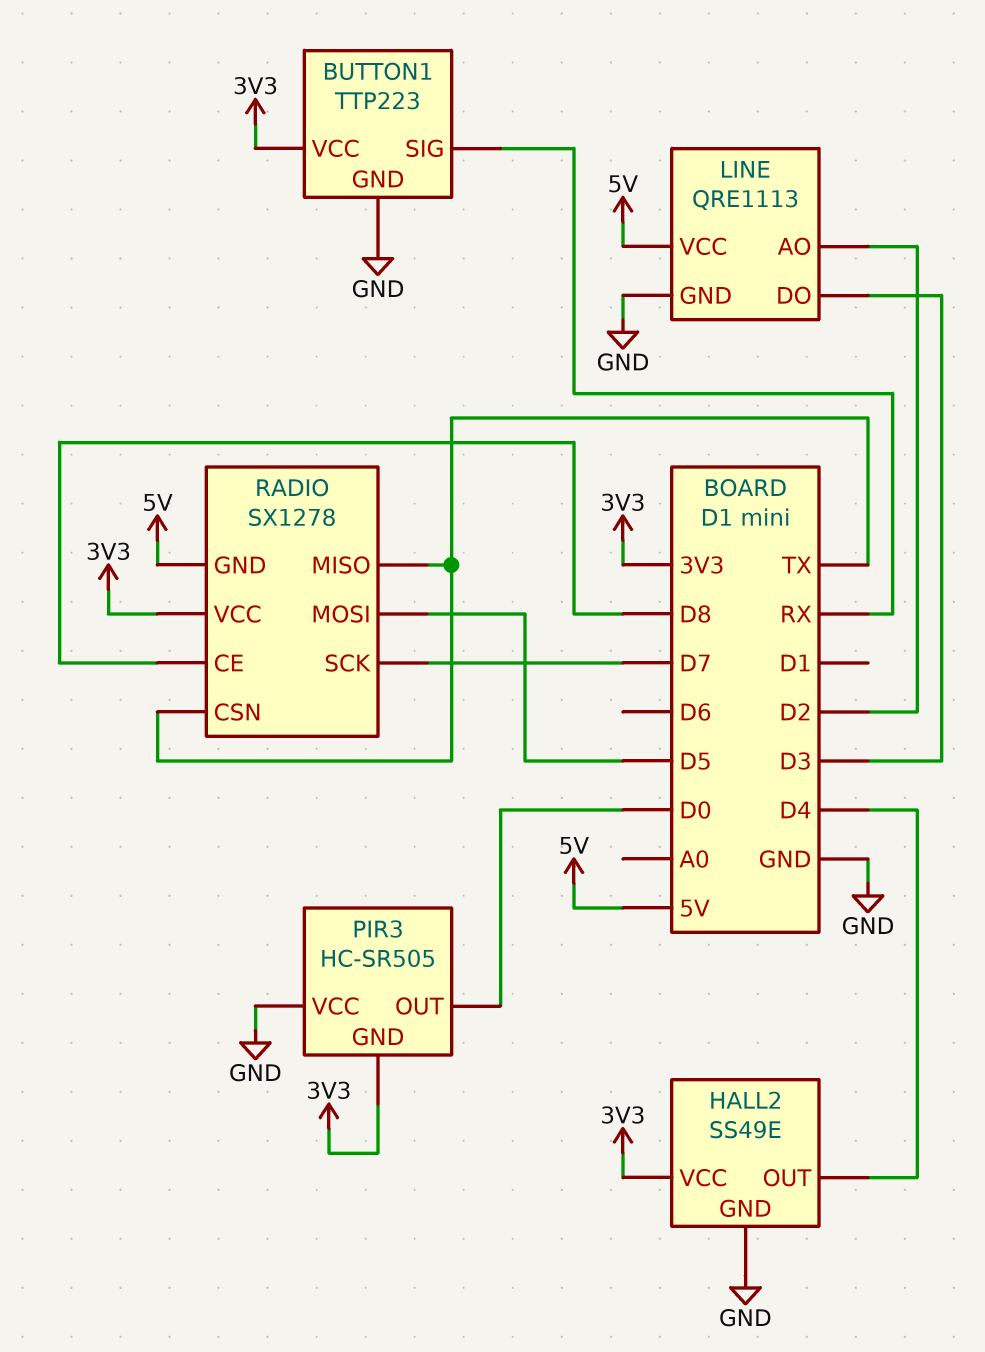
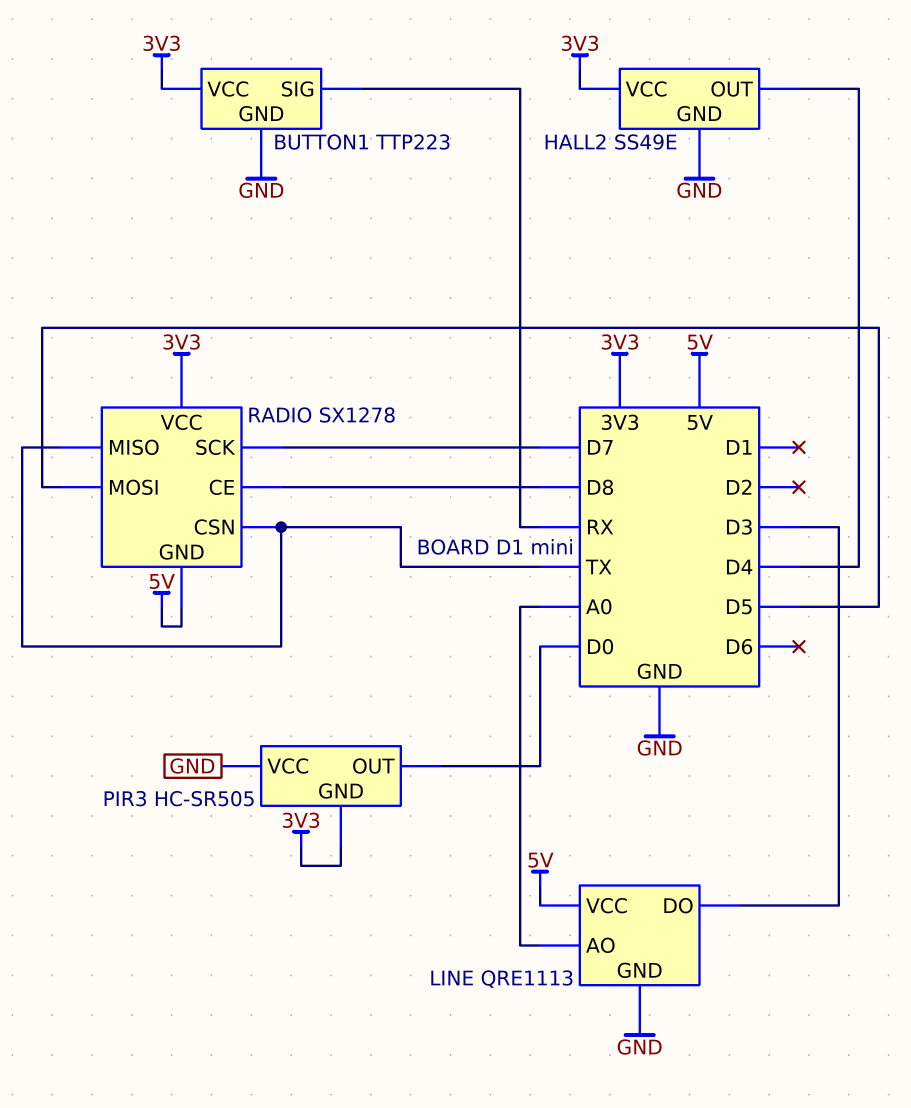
LINE pin AO: D2 -> A0

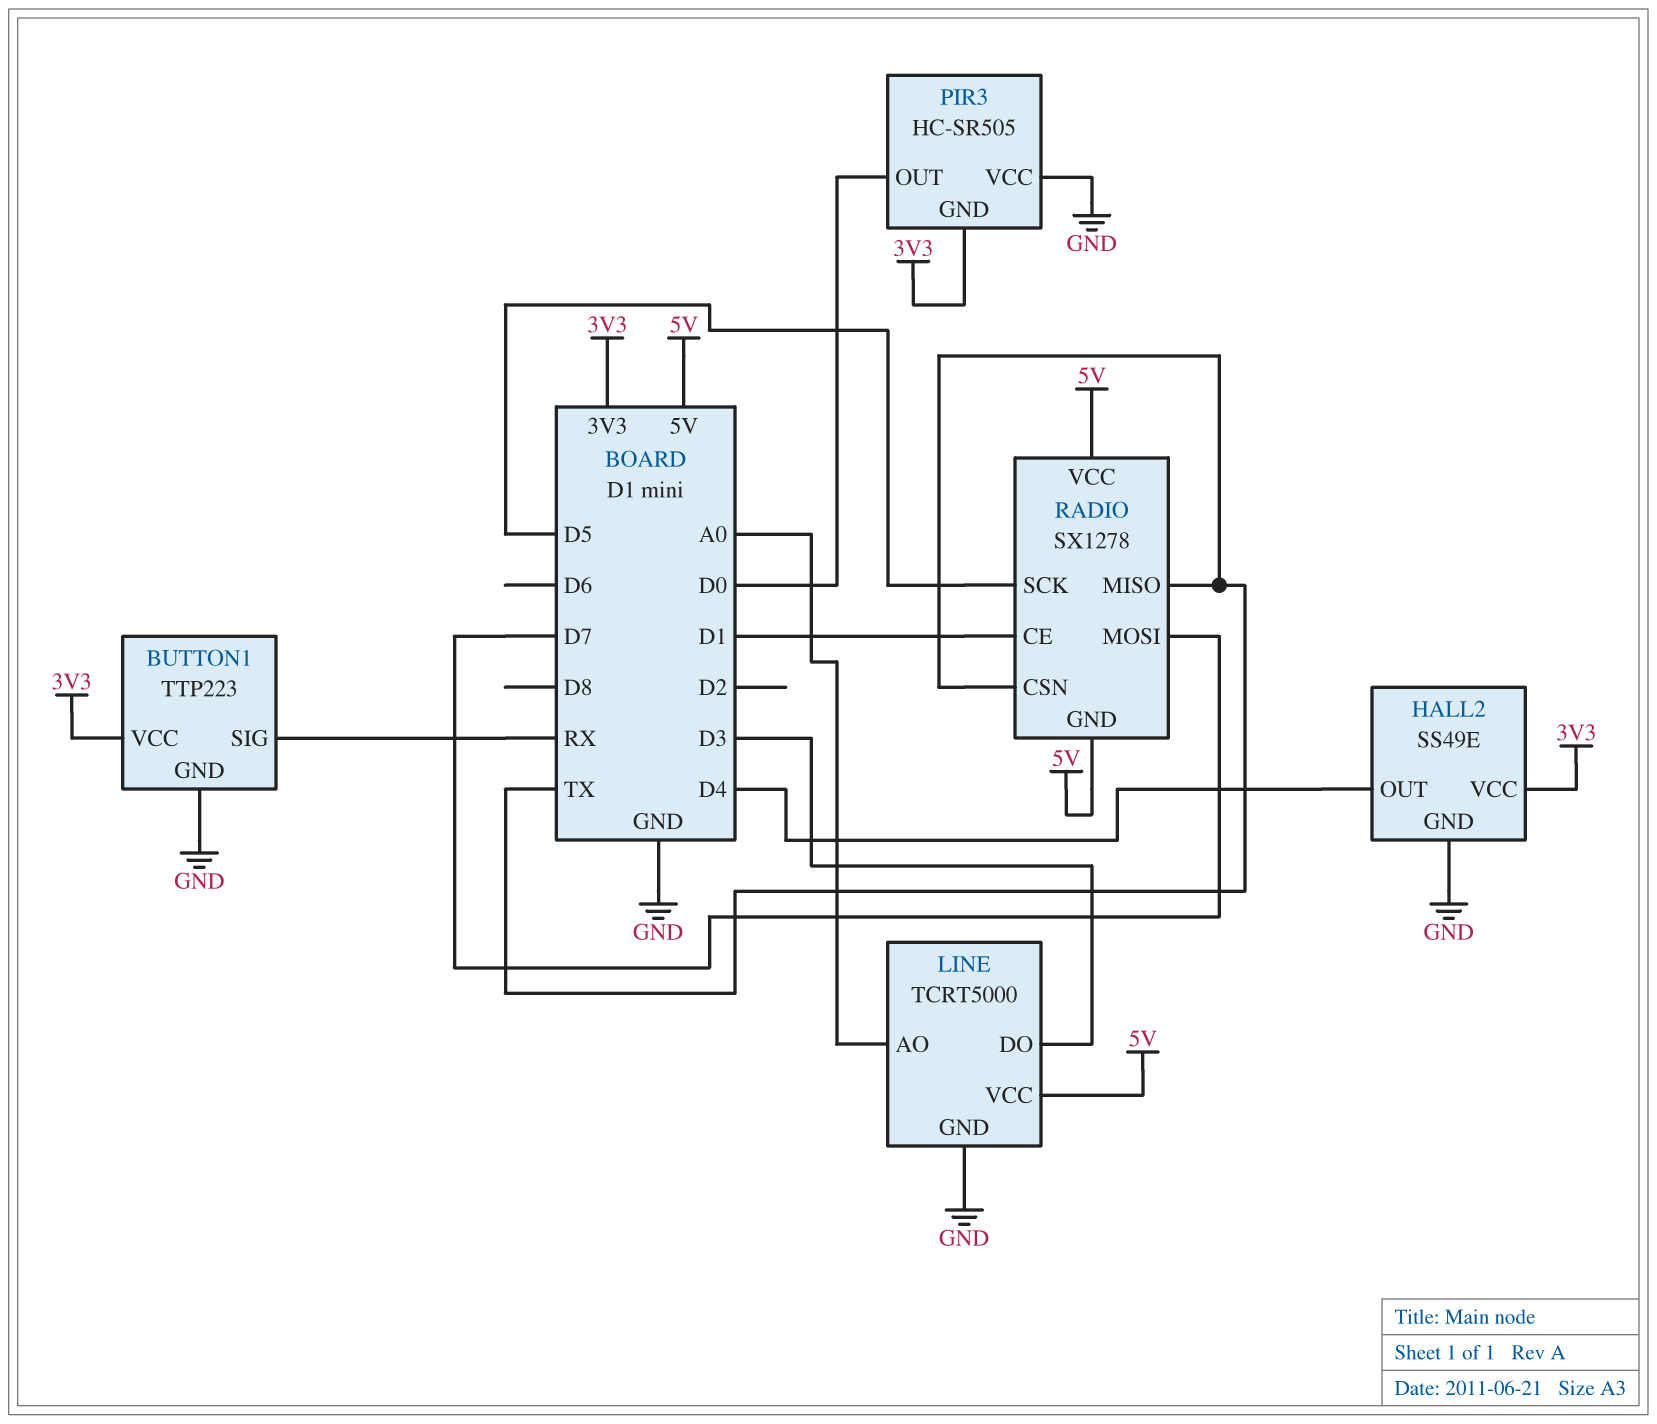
LINE: QRE1113 -> TCRT5000
RADIO pin CE: D8 -> D1
RADIO pin MOSI: D5 -> D7
RADIO pin SCK: D7 -> D5
RADIO pin VCC: 3V3 -> 5V

